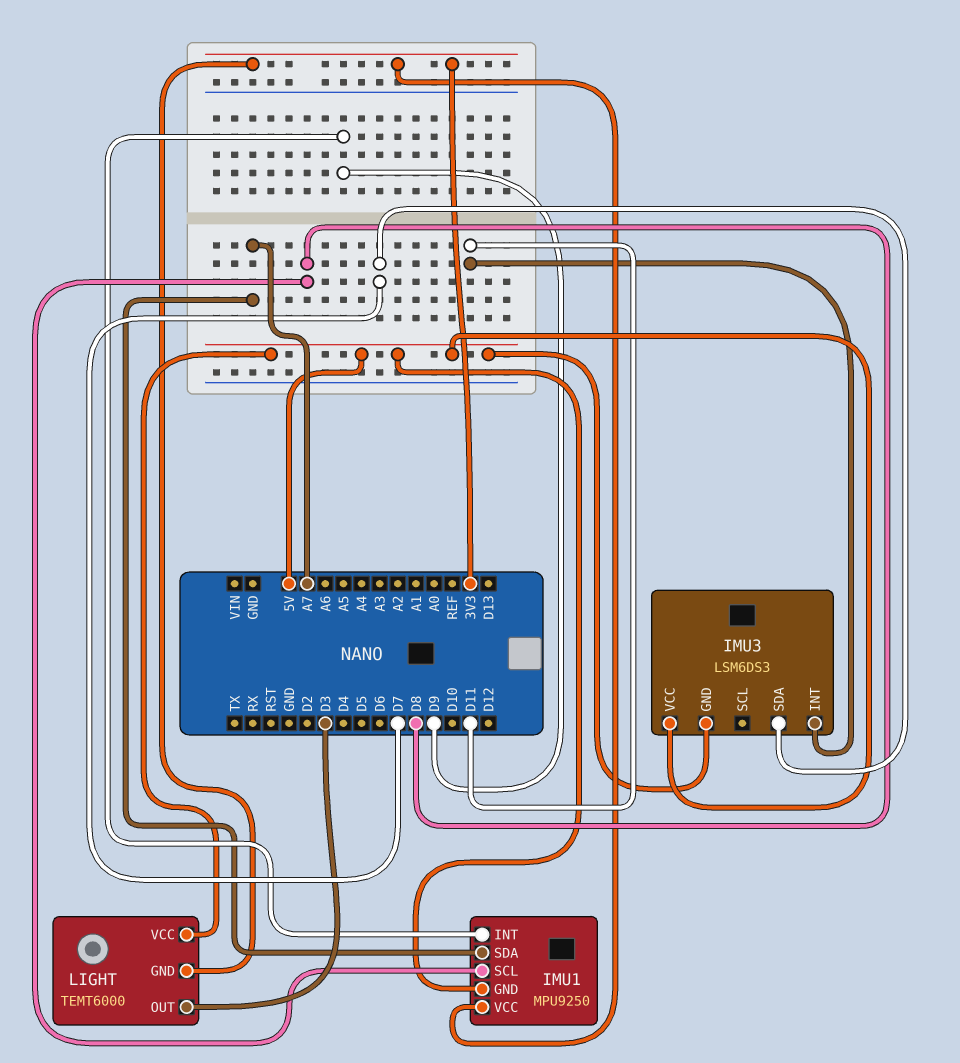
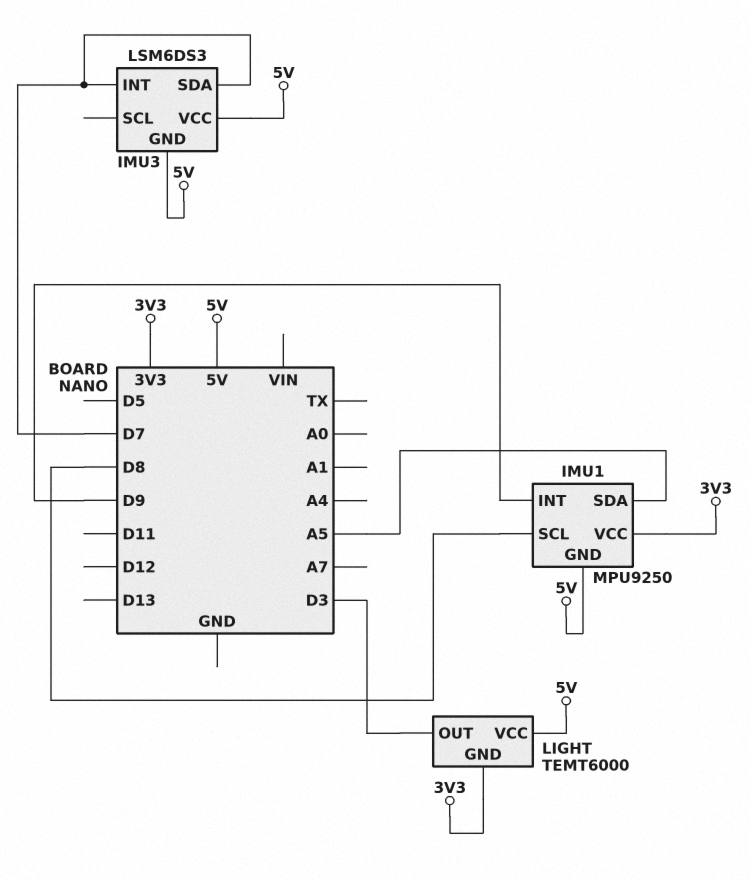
IMU1 pin SDA: A7 -> A5
IMU3 pin INT: D11 -> D7

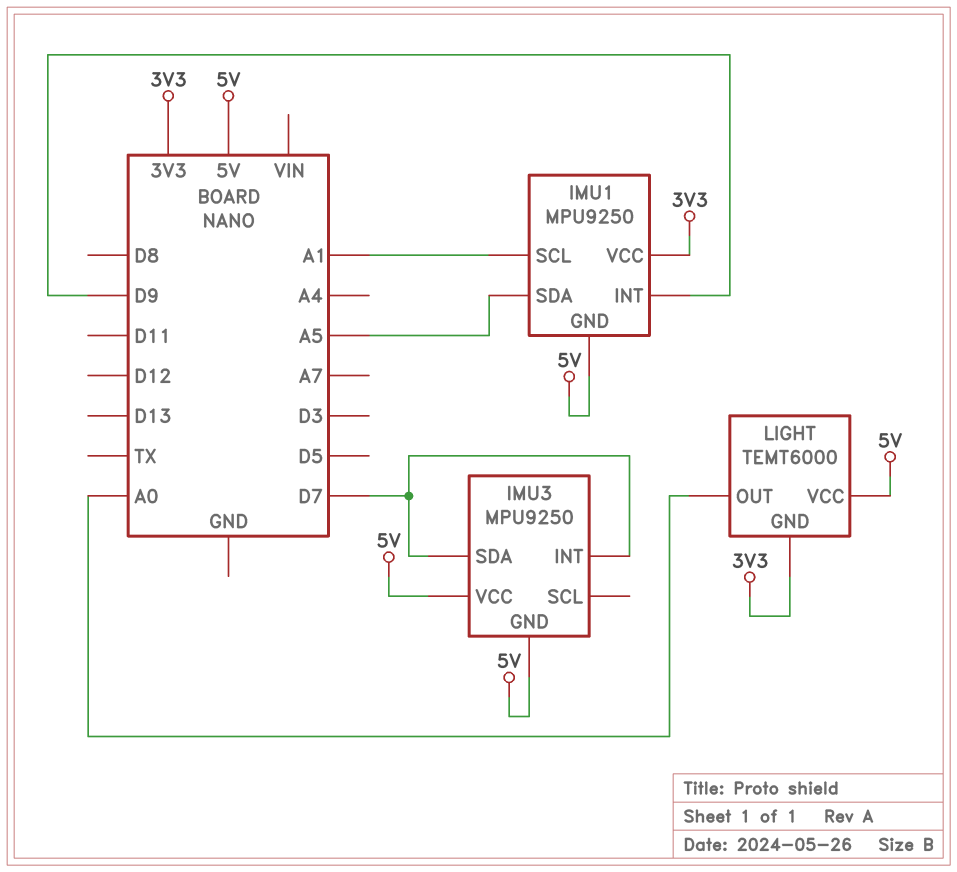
IMU1 pin SCL: D8 -> A1
IMU3: LSM6DS3 -> MPU9250
LIGHT pin OUT: D3 -> A0

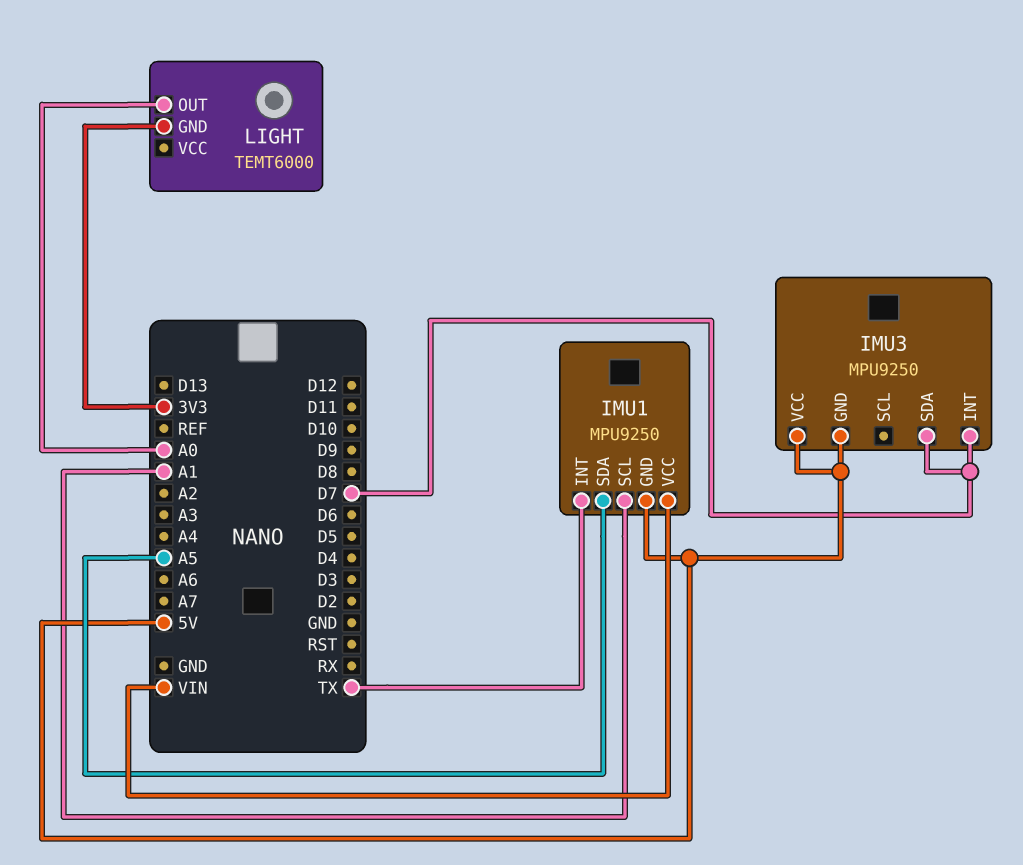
IMU1 pin INT: D9 -> TX
IMU1 pin VCC: 3V3 -> VIN
LIGHT pin VCC: 5V -> none

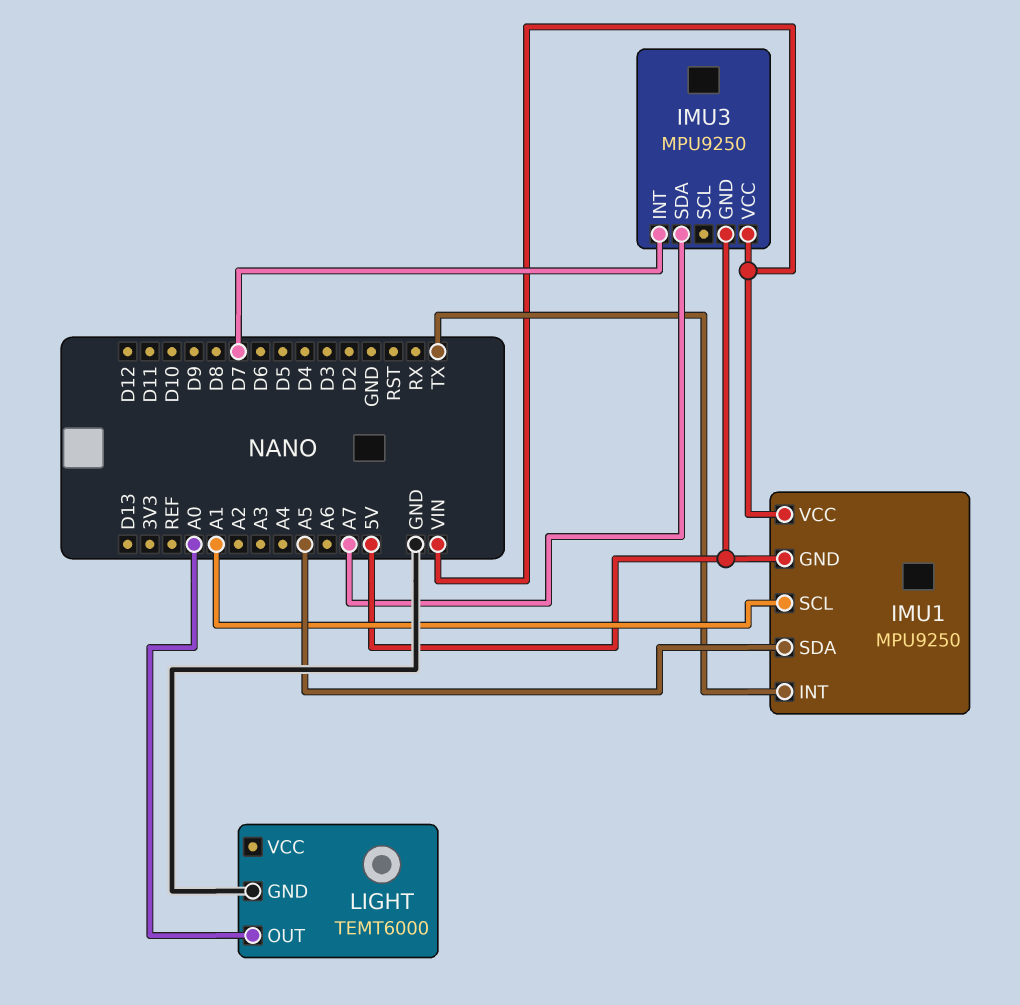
IMU3 pin SDA: D7 -> A7
IMU3 pin VCC: 5V -> VIN
LIGHT pin GND: 3V3 -> GND

